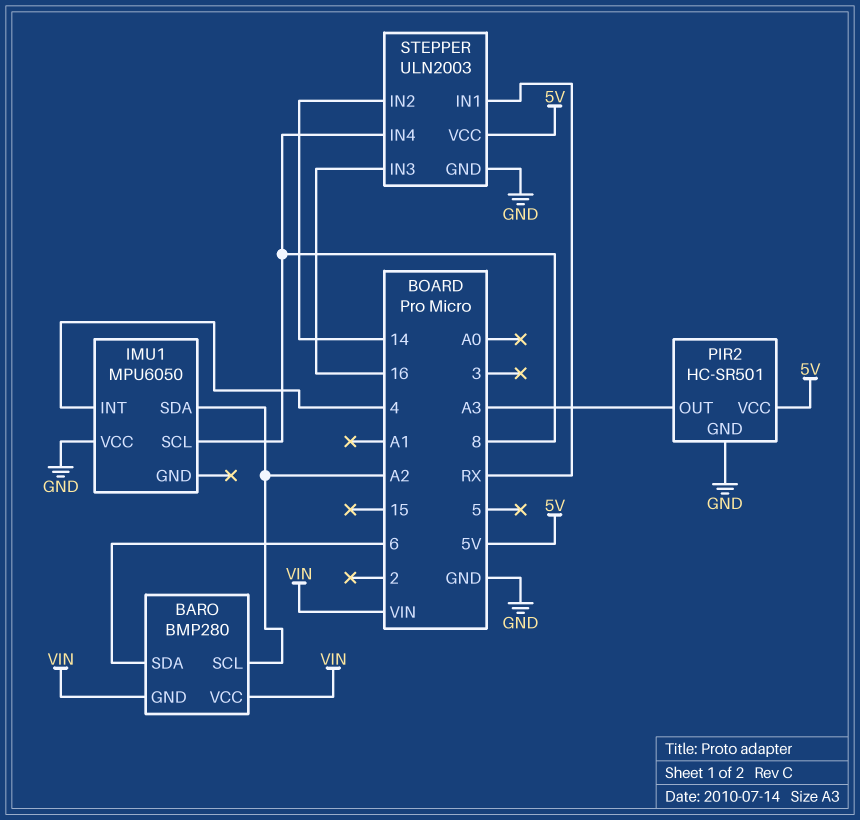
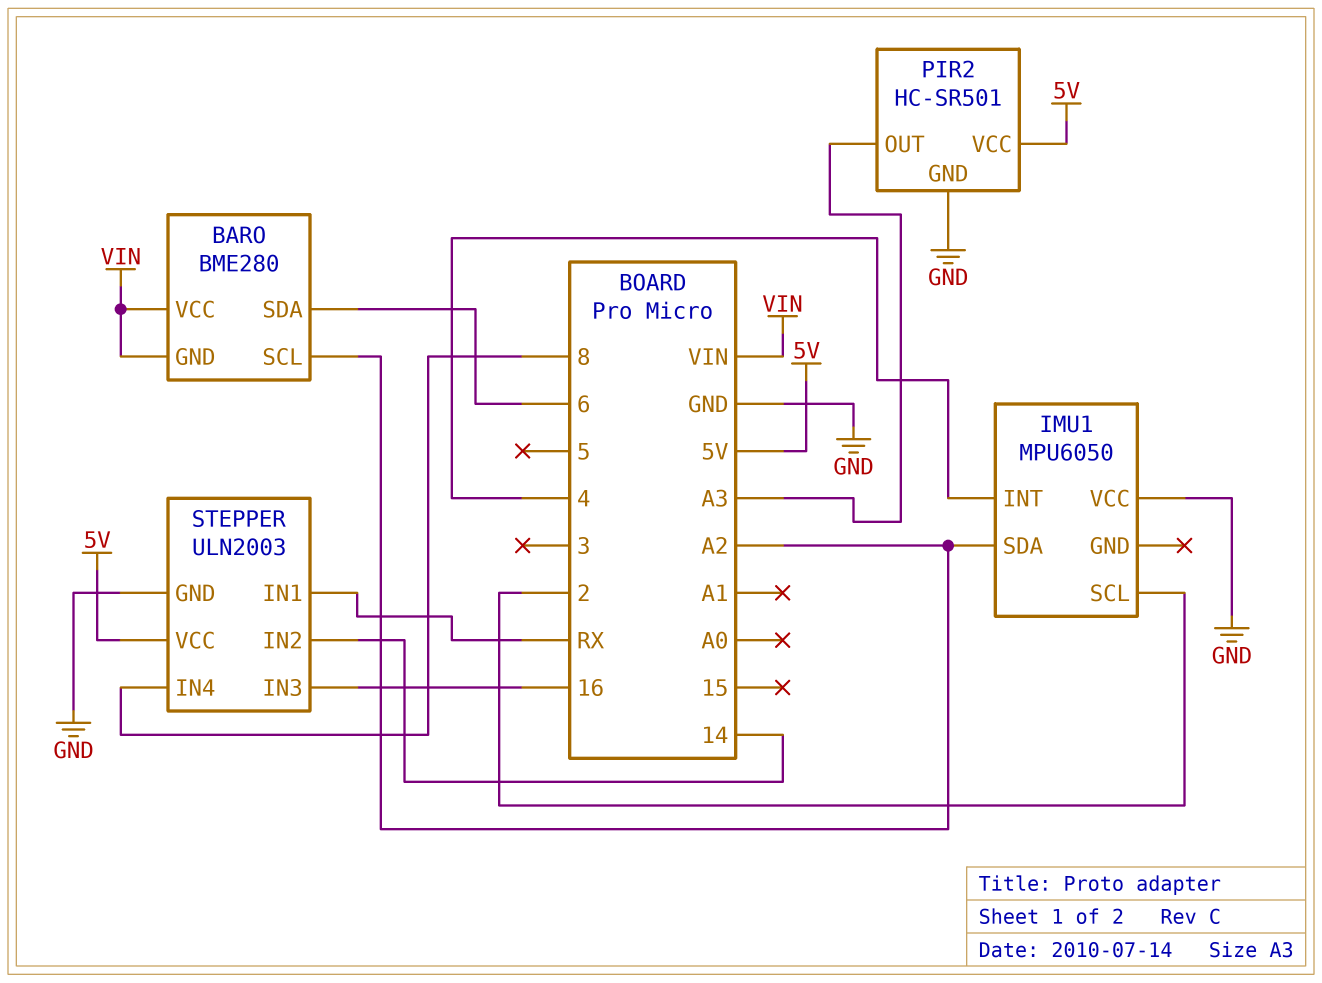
BARO: BMP280 -> BME280
IMU1 pin SCL: 8 -> 2

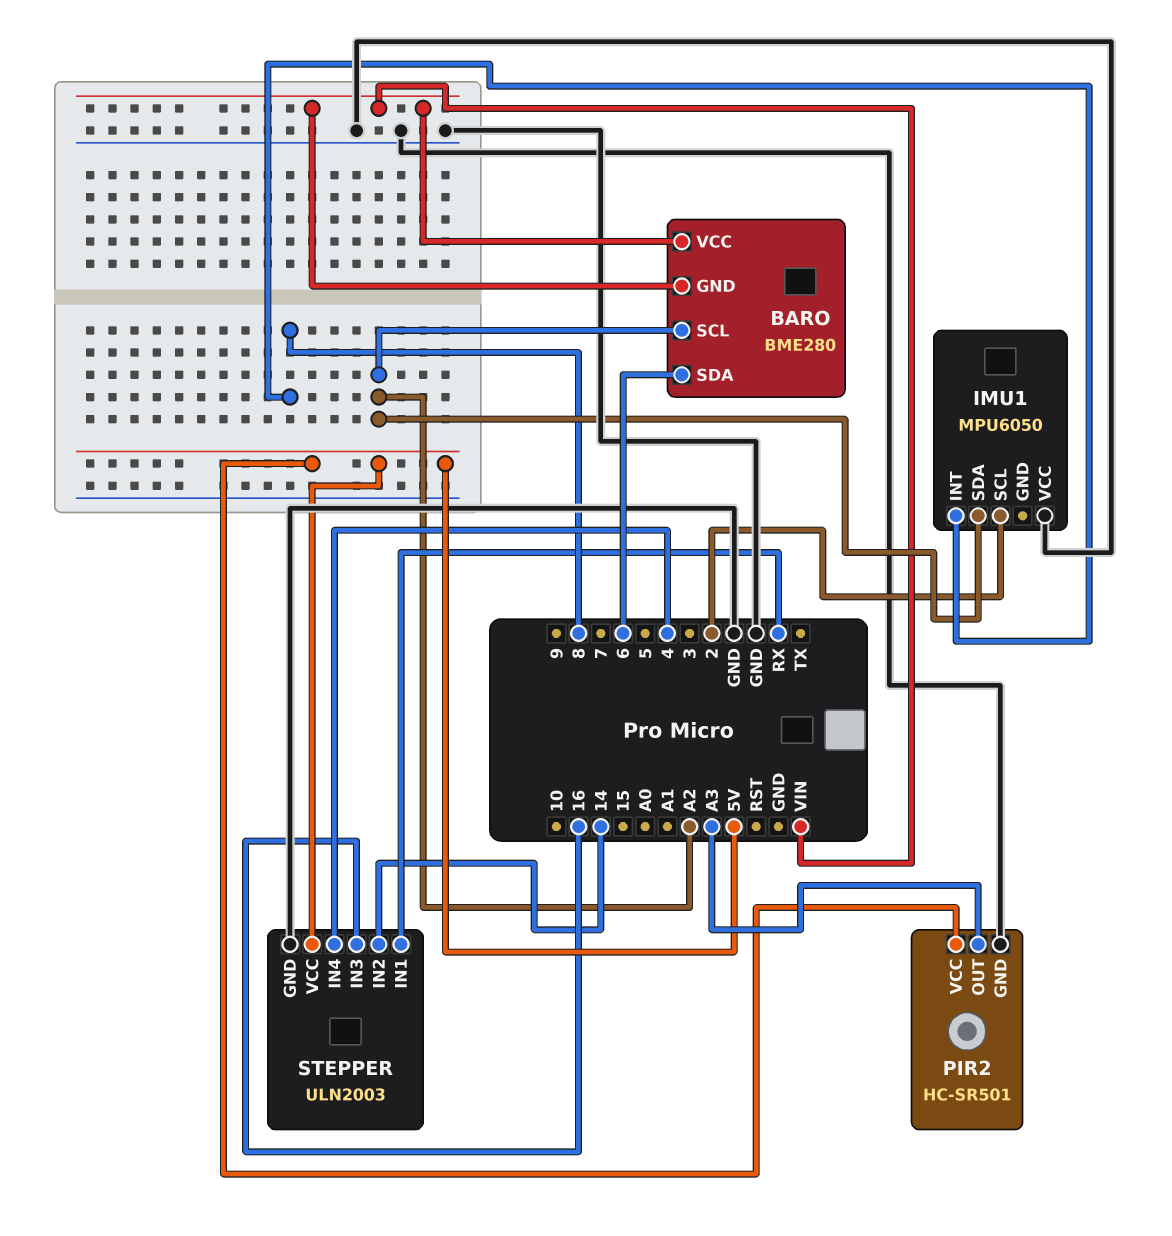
IMU1 pin INT: 4 -> 8
STEPPER pin IN4: 8 -> 4

